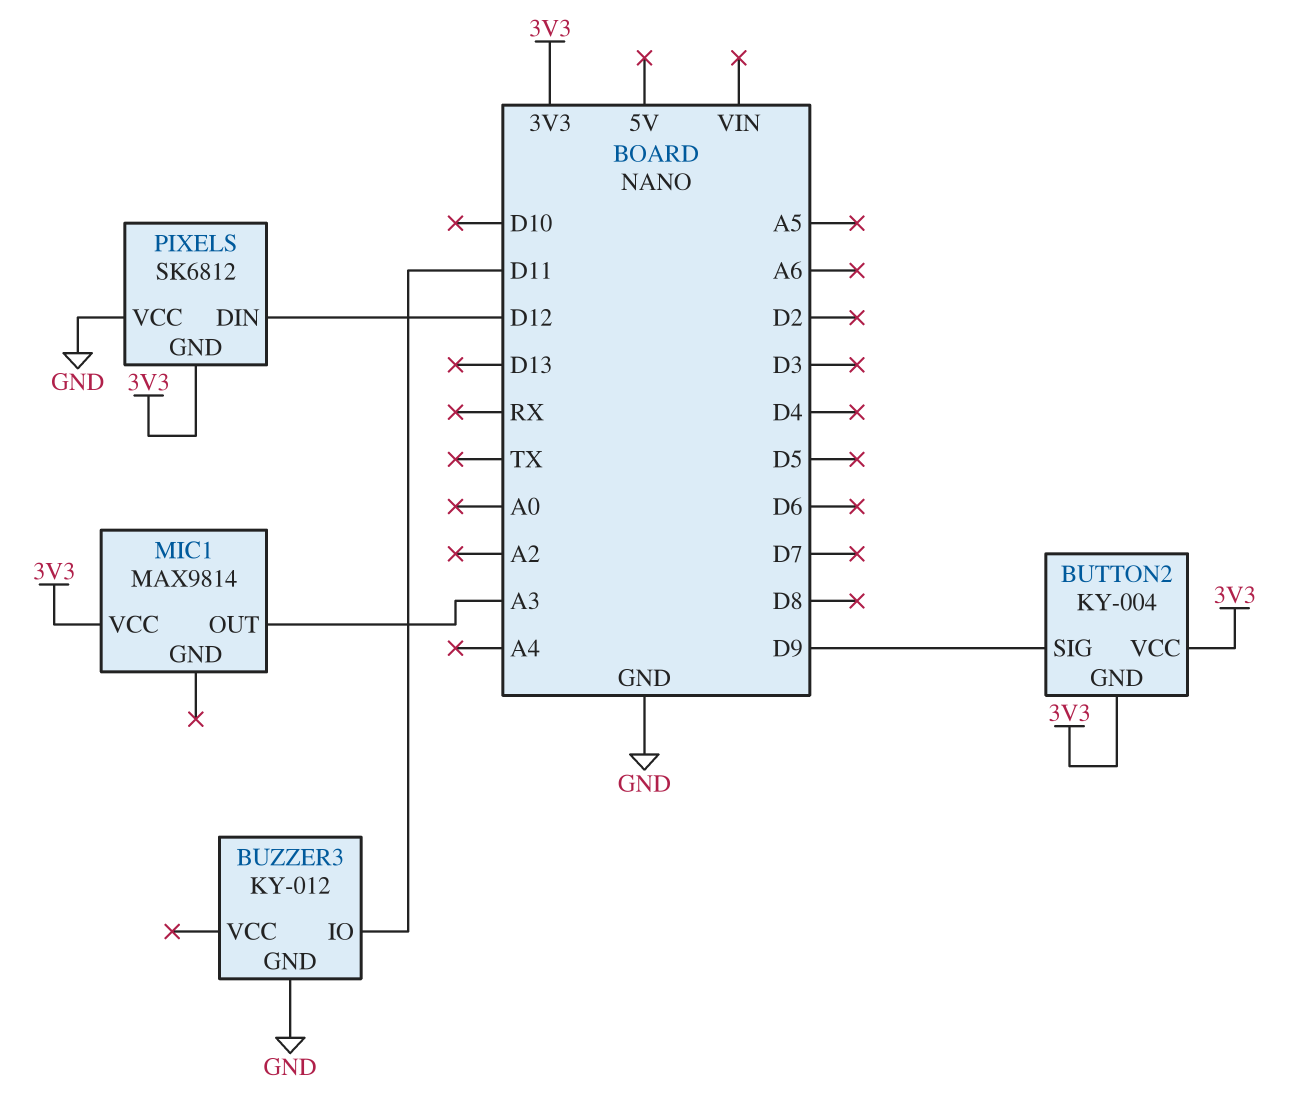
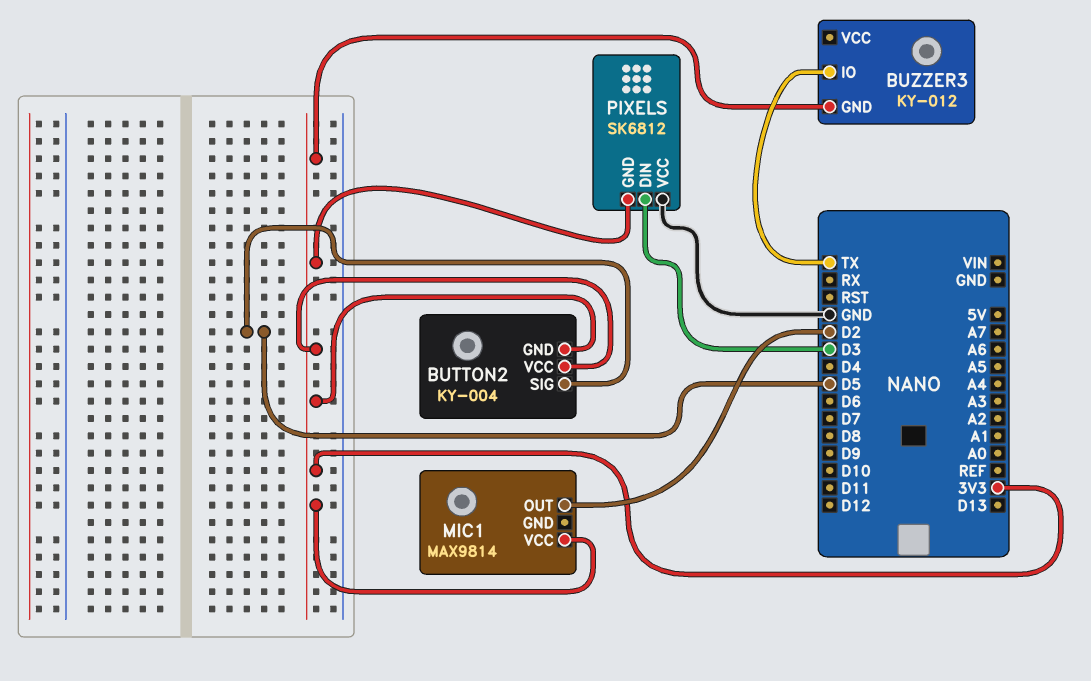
BUTTON2 pin SIG: D9 -> D5
BUZZER3 pin GND: GND -> 3V3
BUZZER3 pin IO: D11 -> TX
MIC1 pin OUT: A3 -> D2
PIXELS pin DIN: D12 -> D3

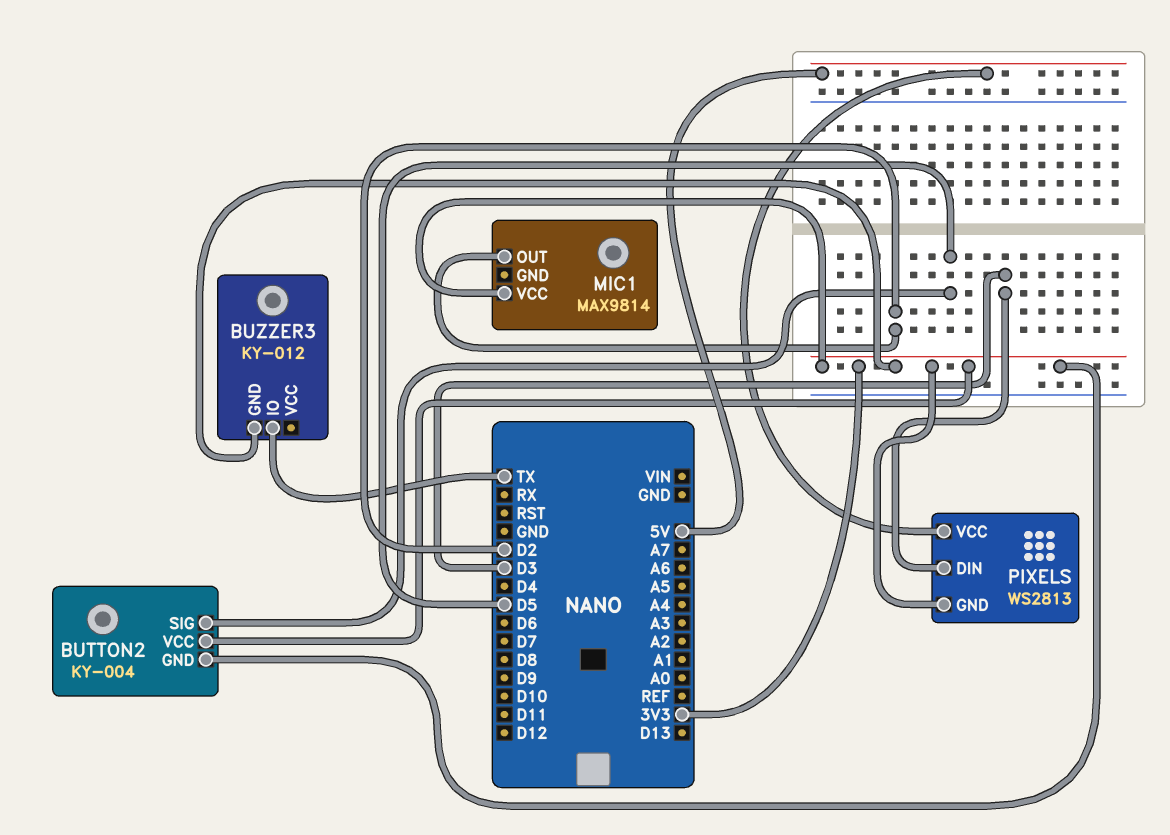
PIXELS: SK6812 -> WS2813
PIXELS pin VCC: GND -> 5V

